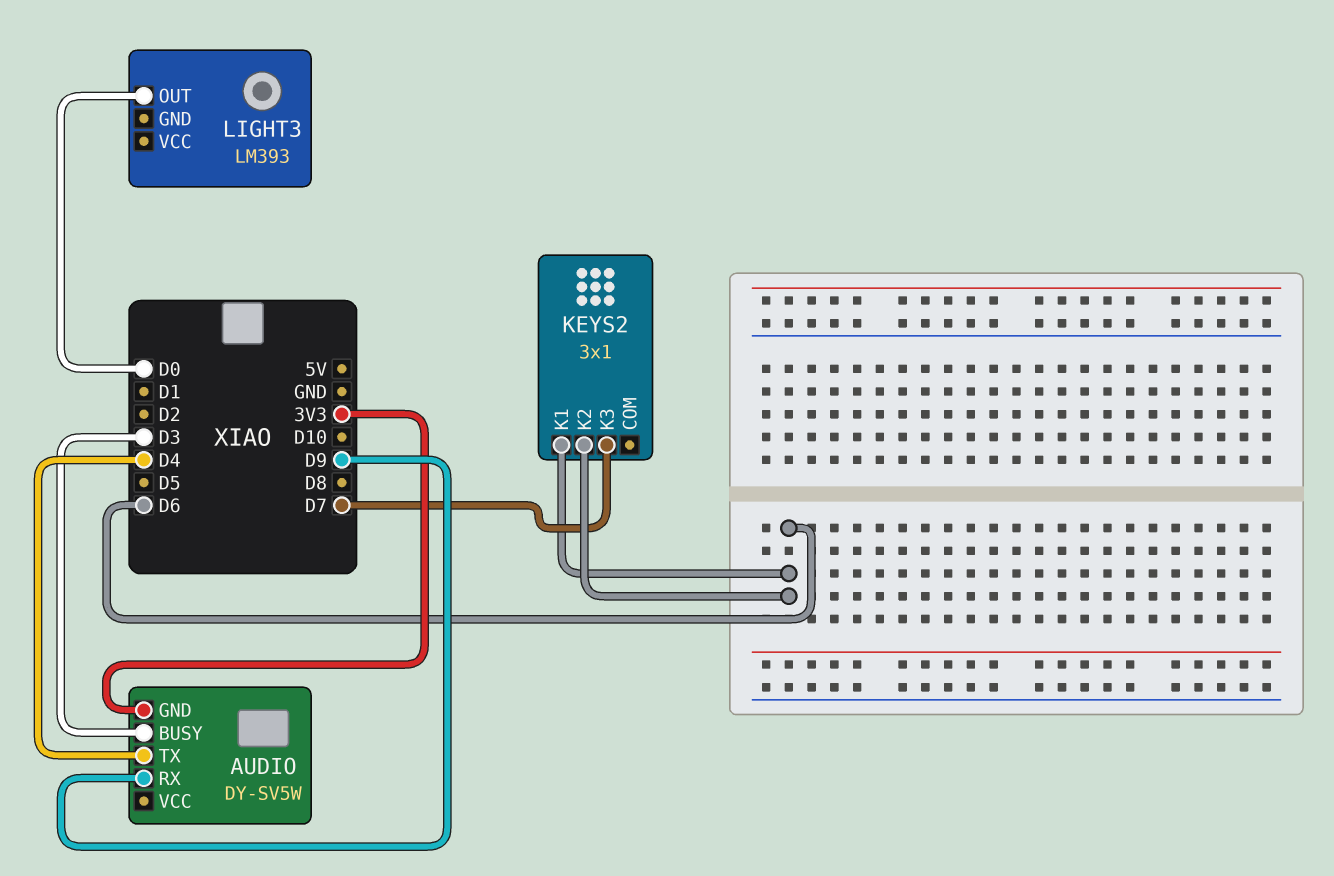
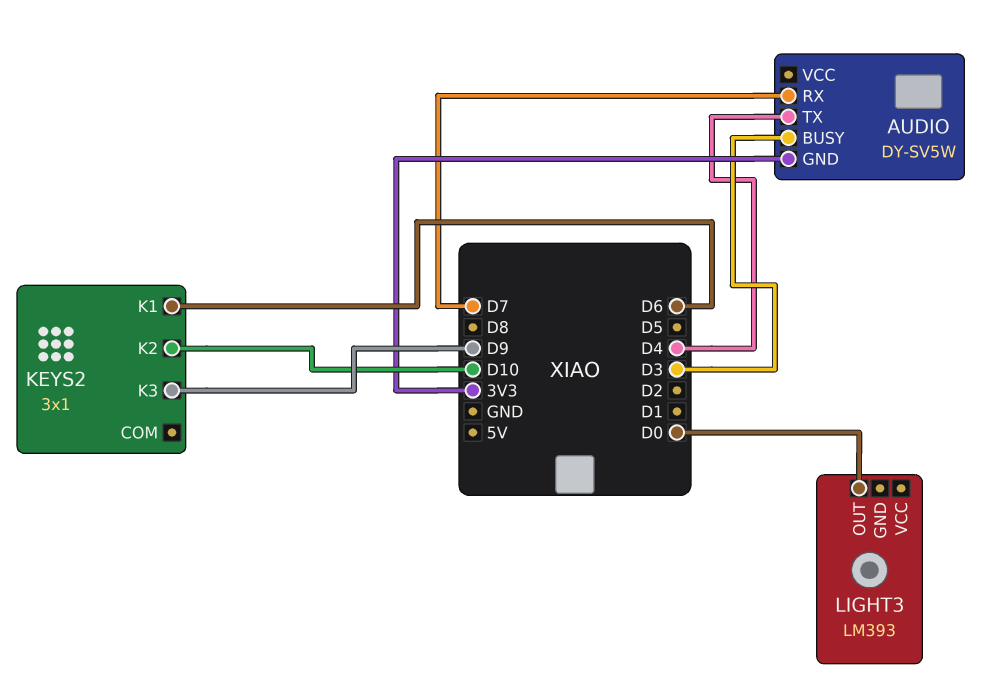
AUDIO pin RX: D9 -> D7
KEYS2 pin K2: D6 -> D10
KEYS2 pin K3: D7 -> D9

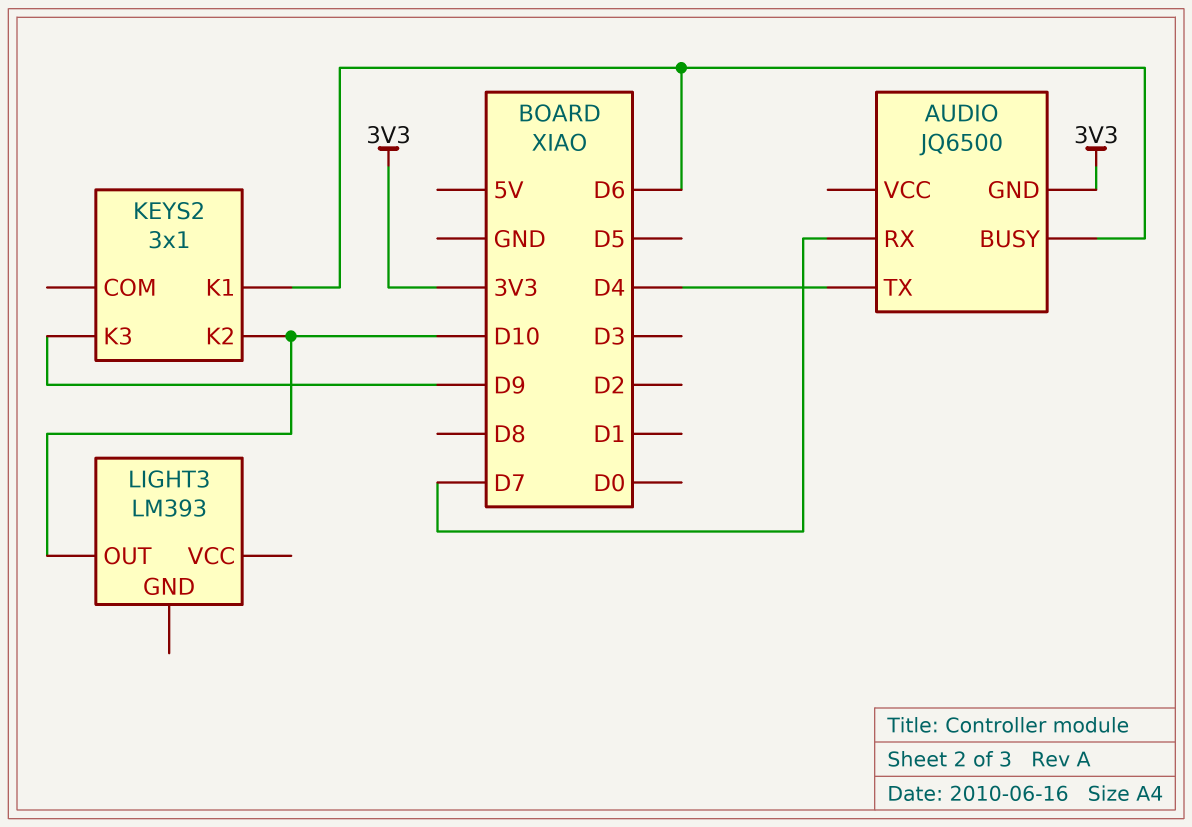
AUDIO: DY-SV5W -> JQ6500
AUDIO pin BUSY: D3 -> D6
LIGHT3 pin OUT: D0 -> D10

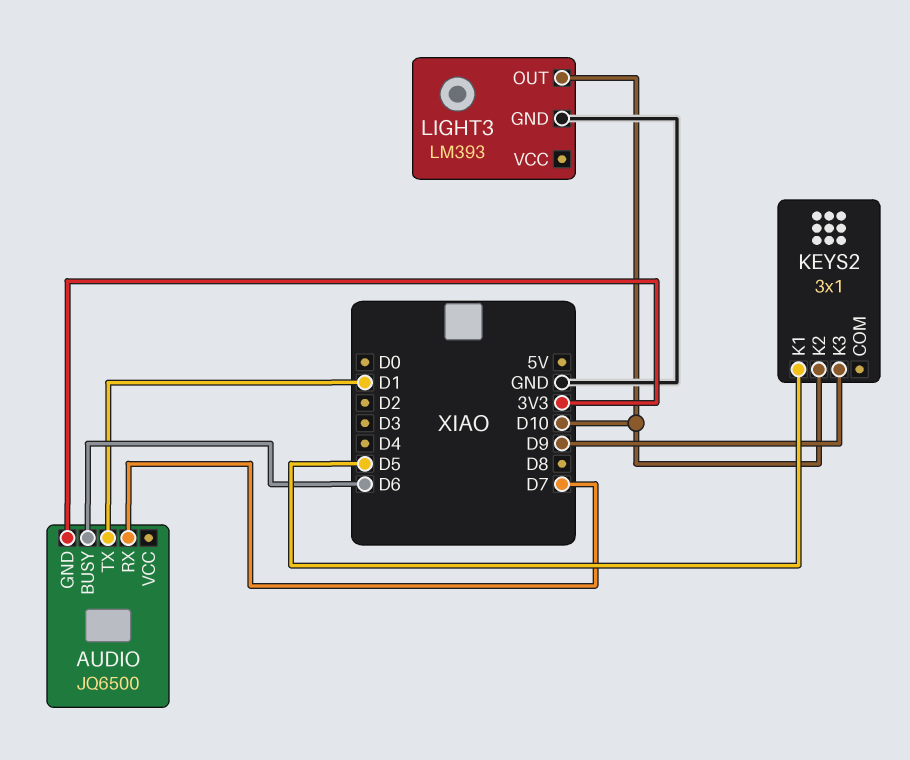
AUDIO pin TX: D4 -> D1
KEYS2 pin K1: D6 -> D5
LIGHT3 pin GND: none -> GND

